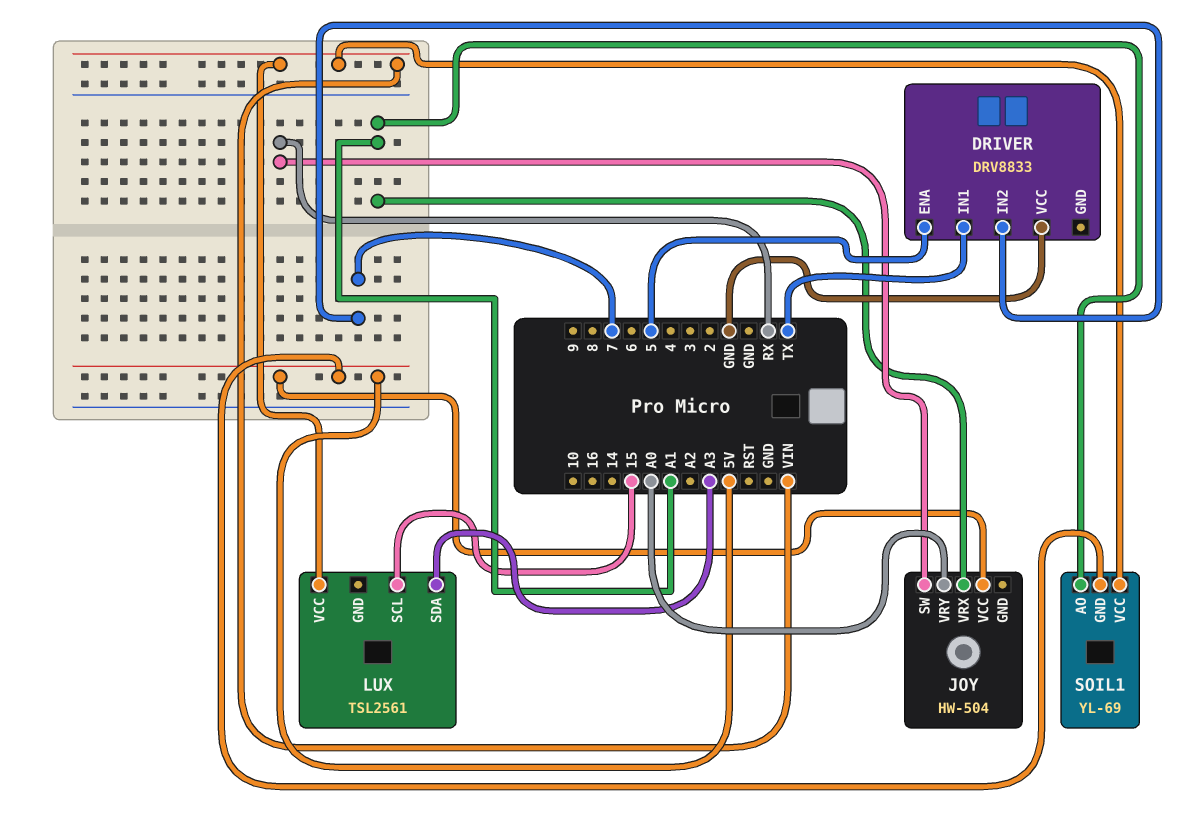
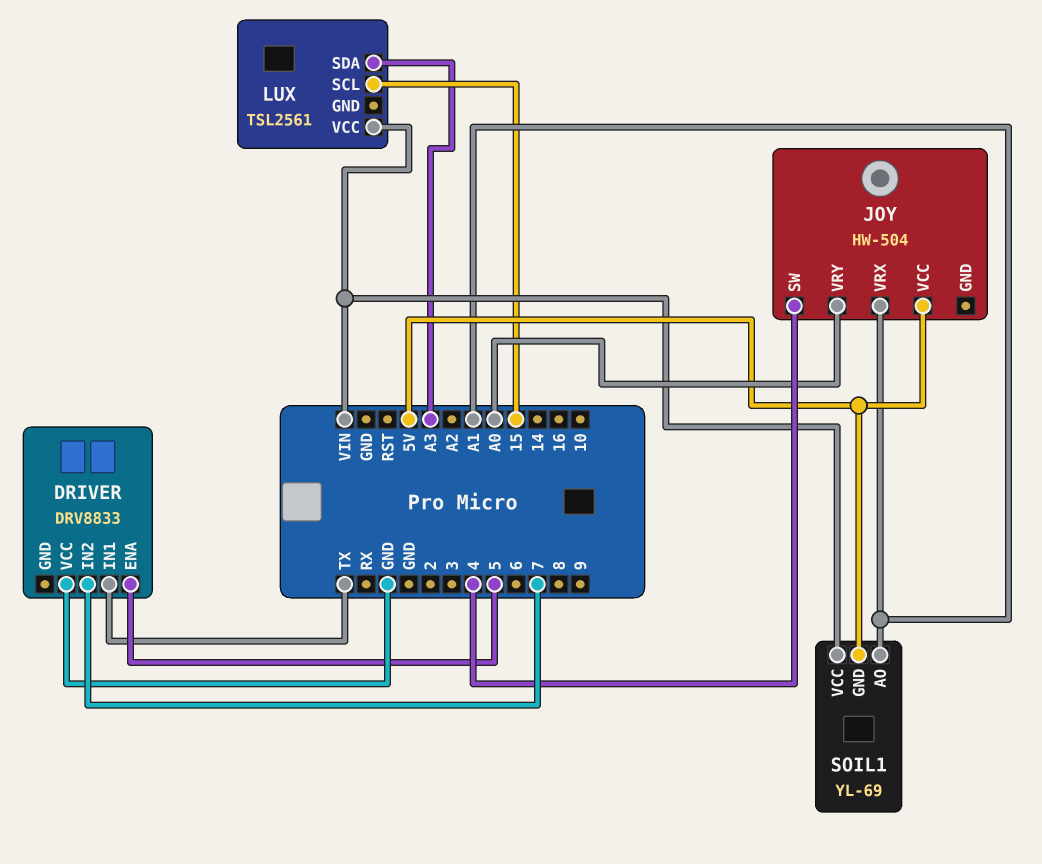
JOY pin SW: RX -> 4

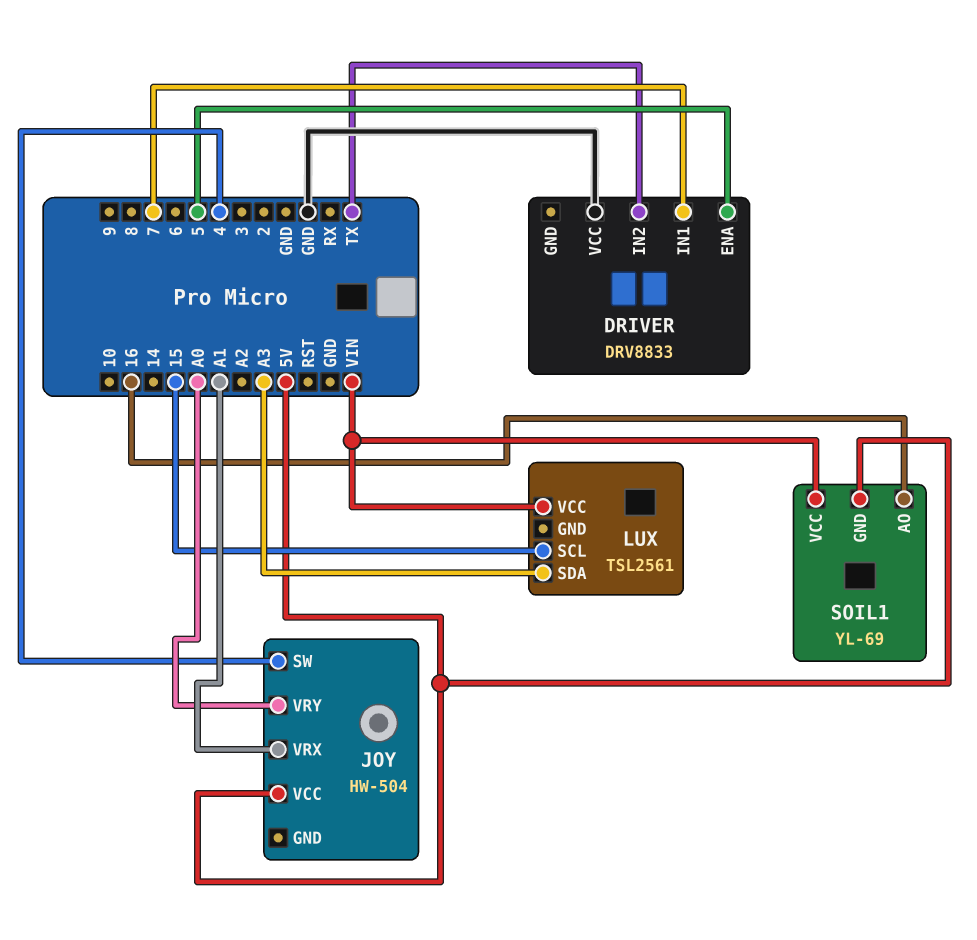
DRIVER pin IN1: TX -> 7
DRIVER pin IN2: 7 -> TX
SOIL1 pin AO: A1 -> 16

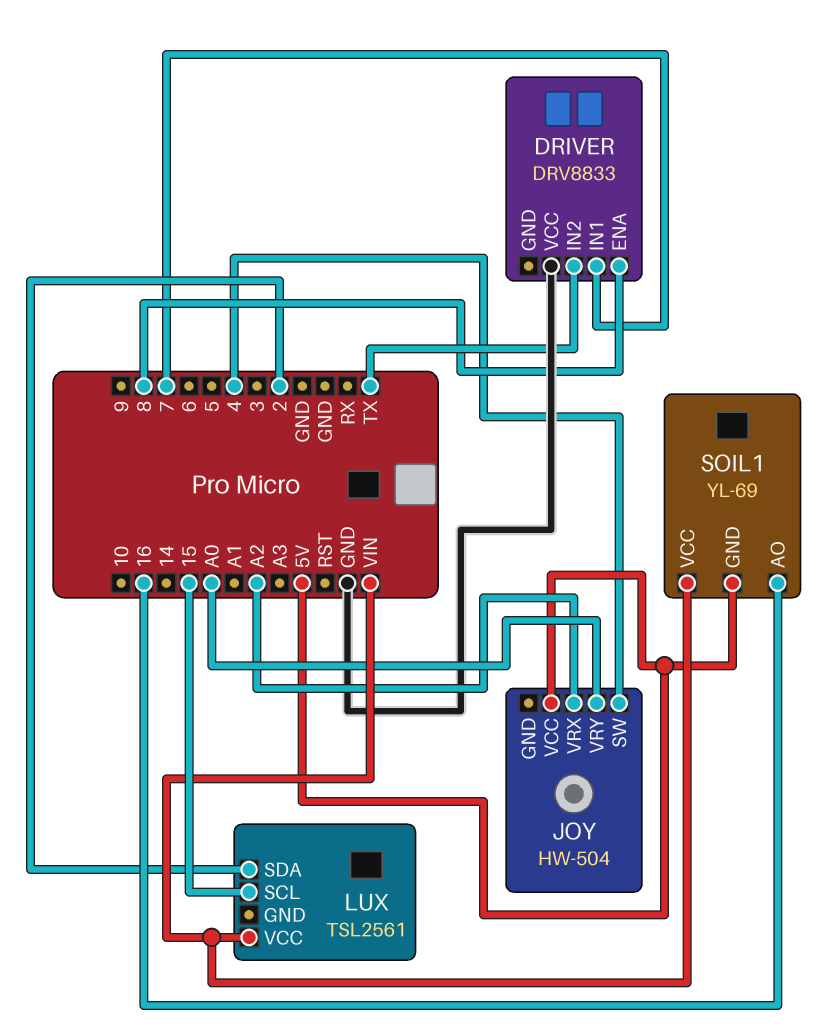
DRIVER pin ENA: 5 -> 8
JOY pin VRX: A1 -> A2
LUX pin SDA: A3 -> 2

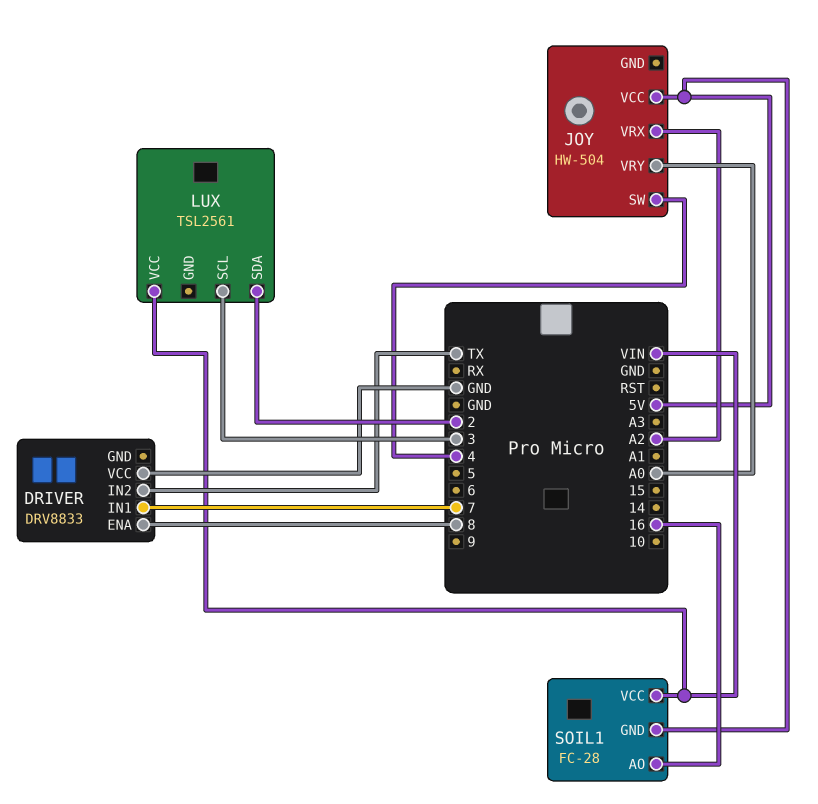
LUX pin SCL: 15 -> 3
SOIL1: YL-69 -> FC-28

